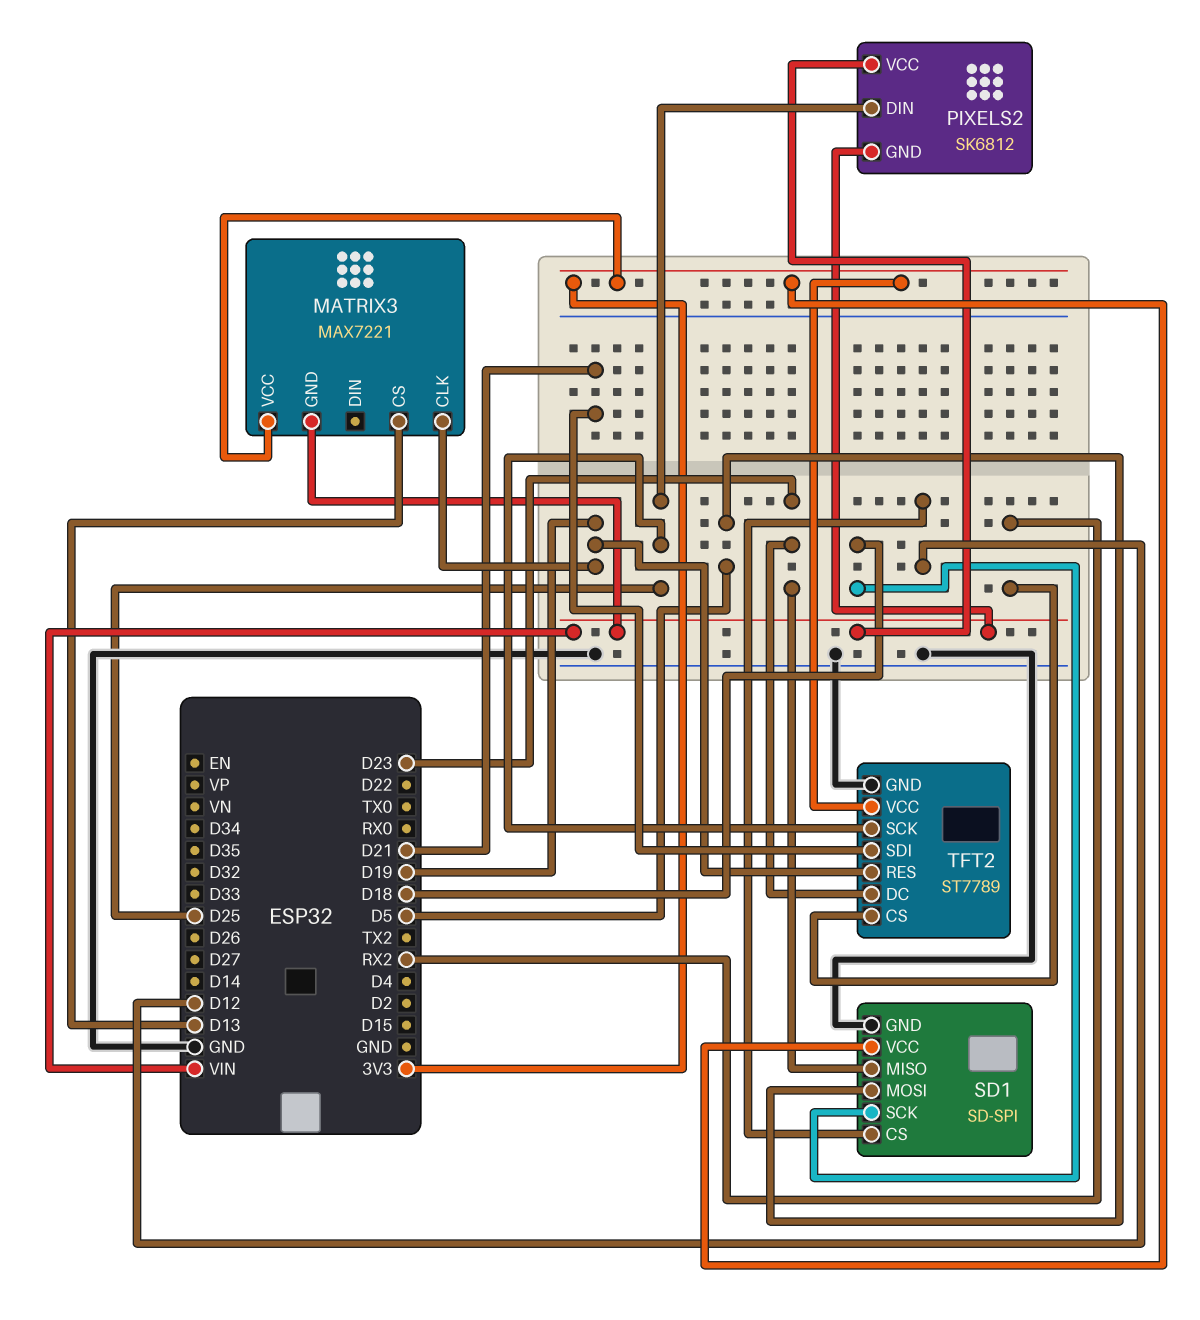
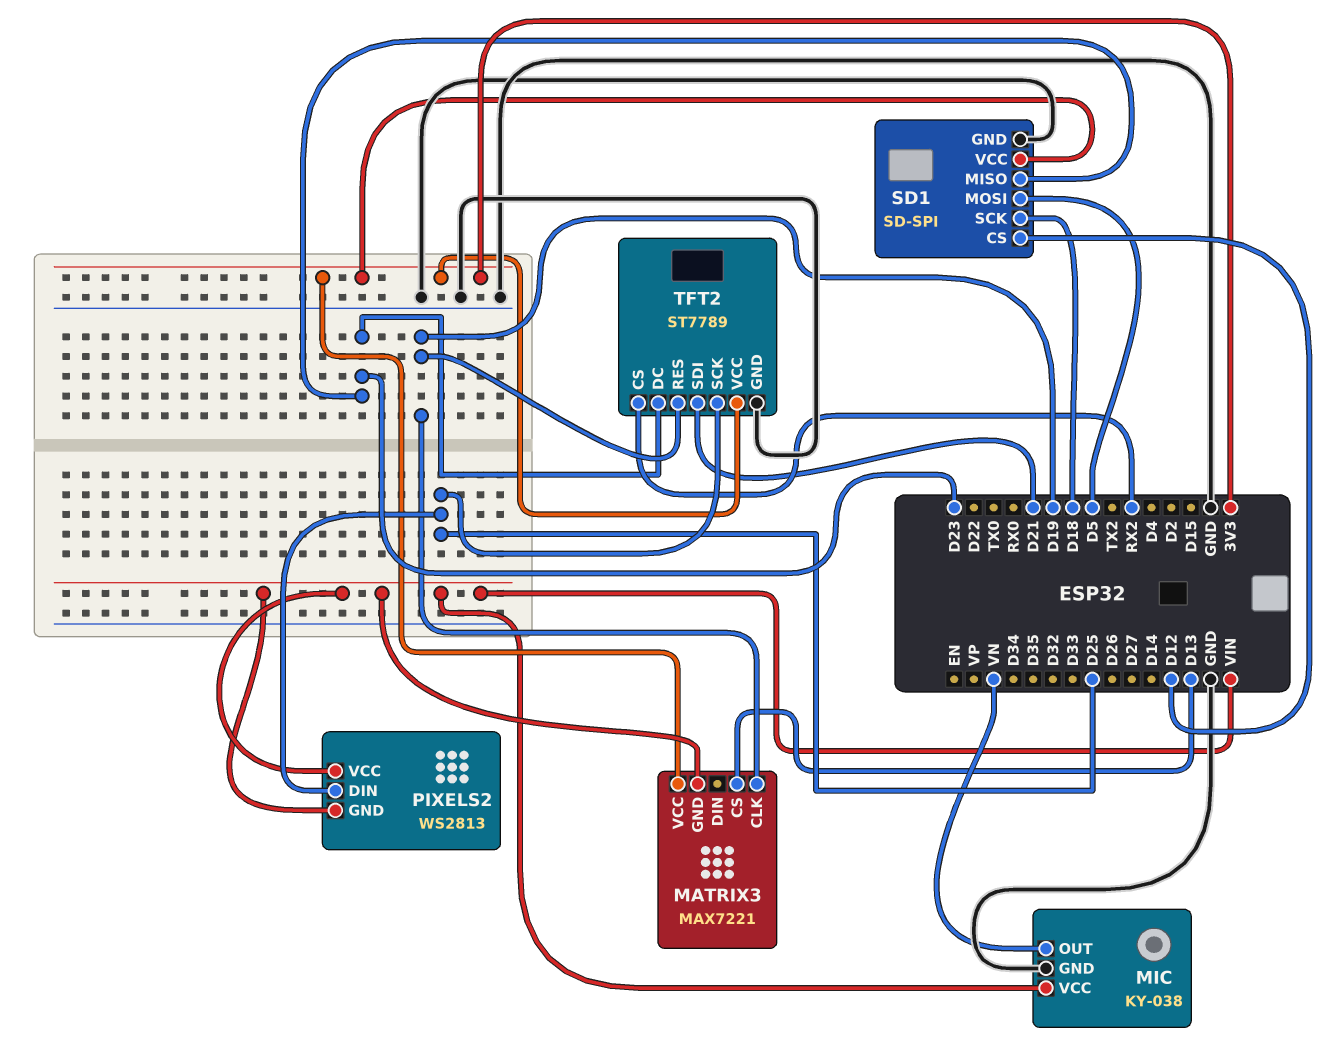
MIC: none -> KY-038
MIC pin GND: none -> GND
MIC pin OUT: none -> VN
MIC pin VCC: none -> VIN
PIXELS2: SK6812 -> WS2813

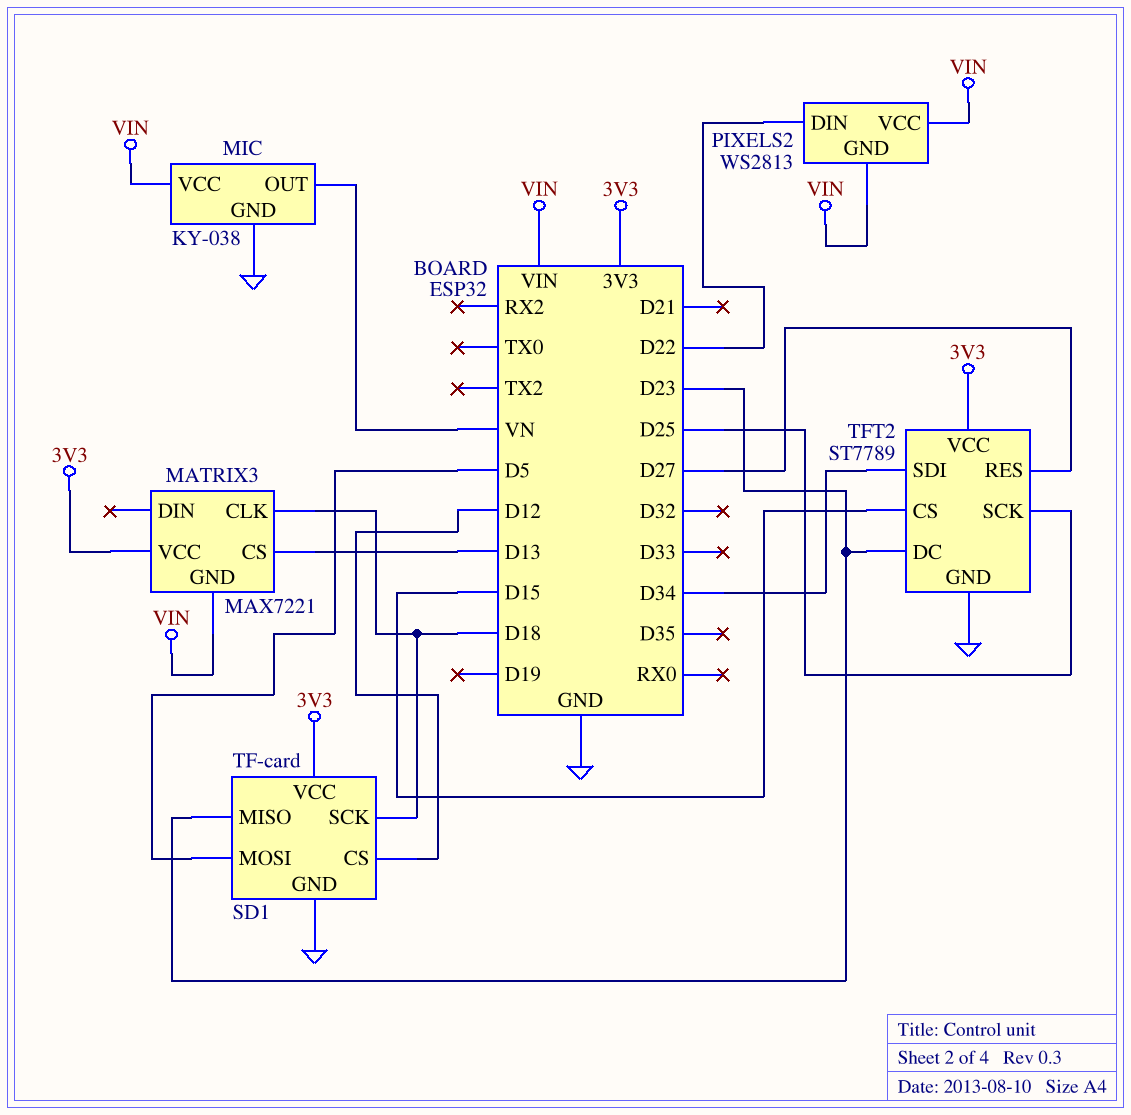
MATRIX3 pin CLK: D19 -> D18
PIXELS2 pin DIN: D25 -> D22
SD1: SD-SPI -> TF-card
TFT2 pin CS: RX2 -> D15
TFT2 pin RES: D19 -> D27
TFT2 pin SDI: D21 -> D34

